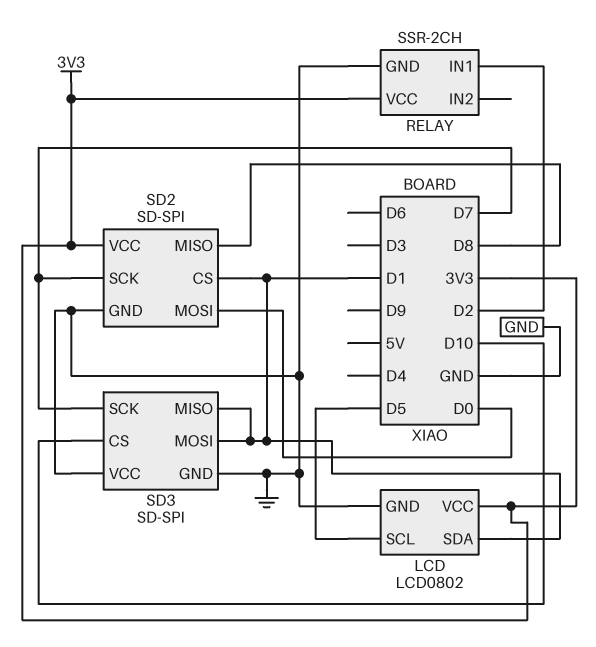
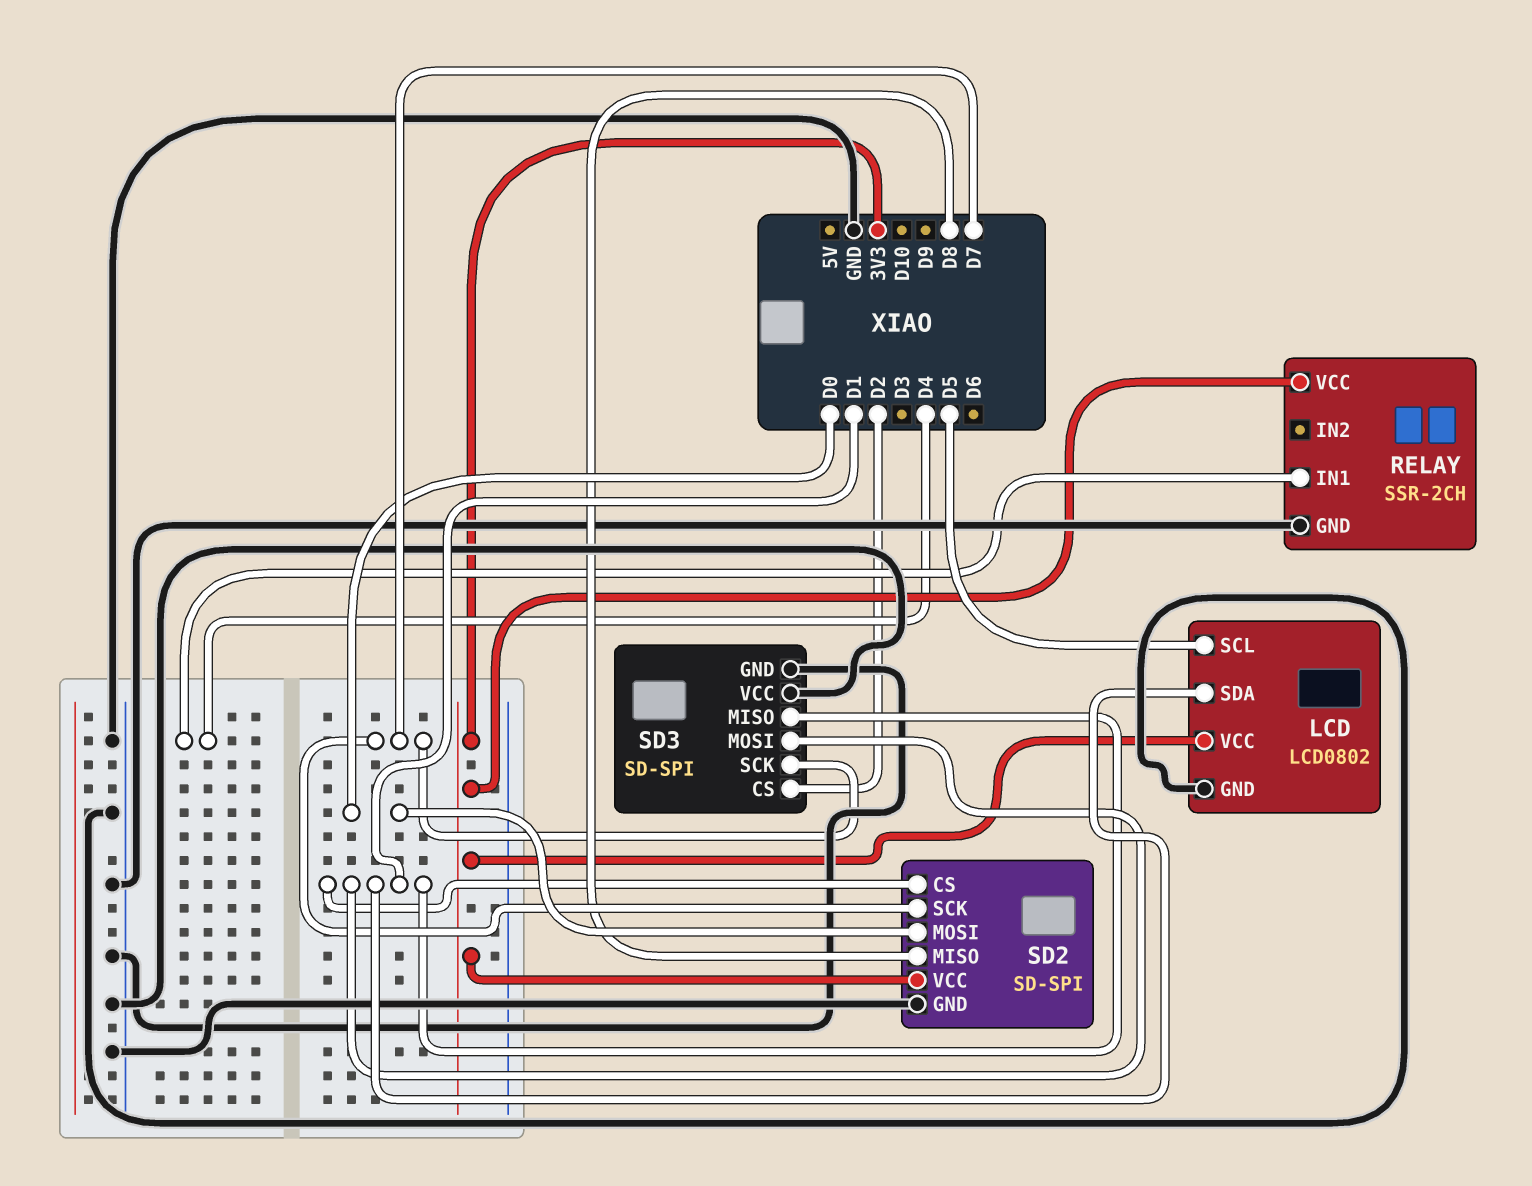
RELAY pin IN1: D2 -> D4
SD3 pin CS: D10 -> D2

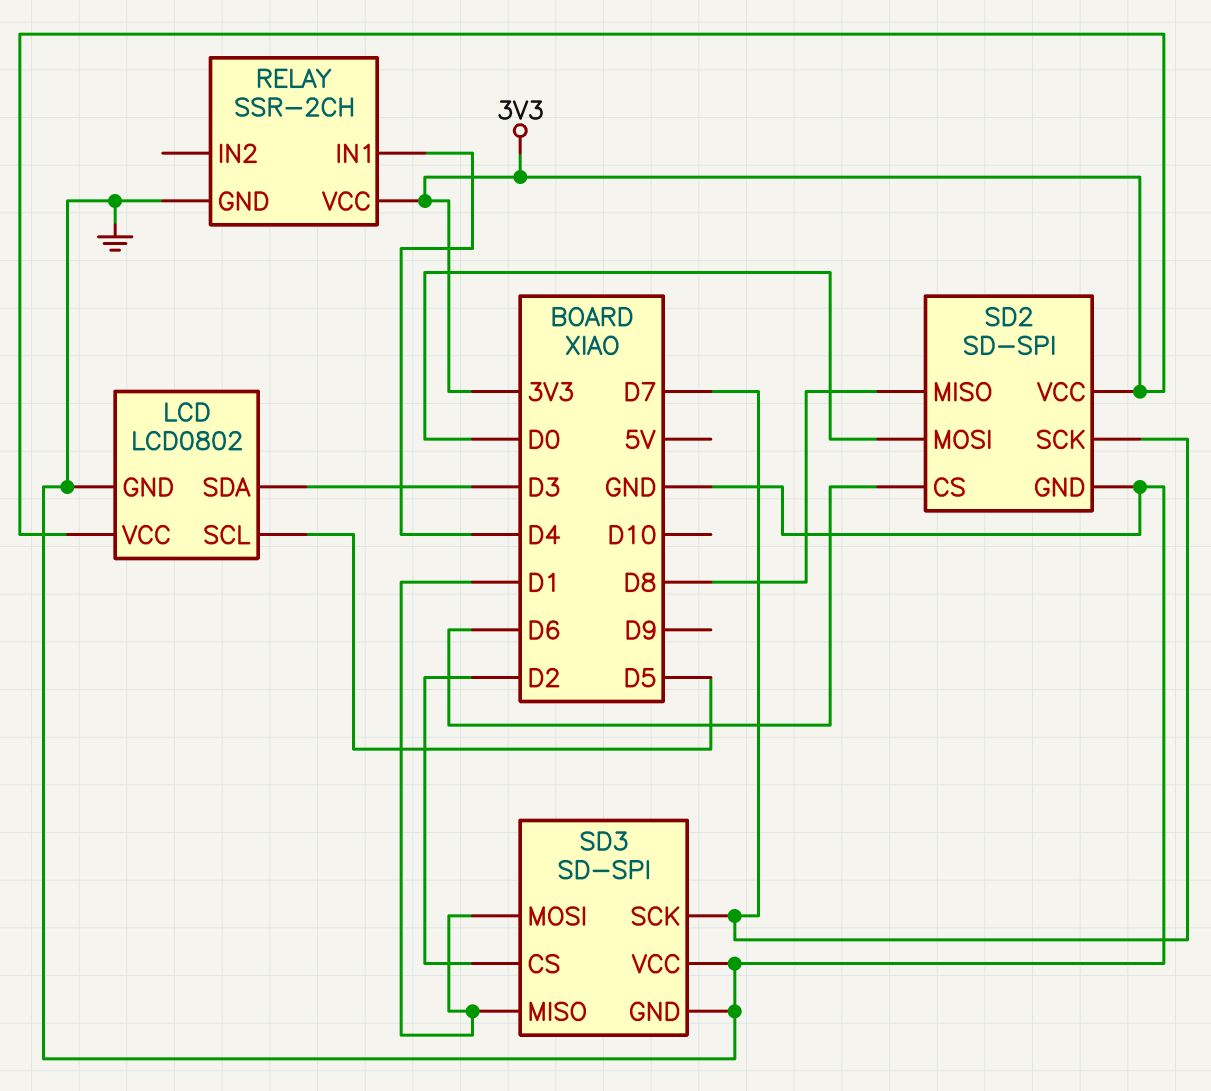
LCD pin SDA: D1 -> D3
SD2 pin CS: D1 -> D6

